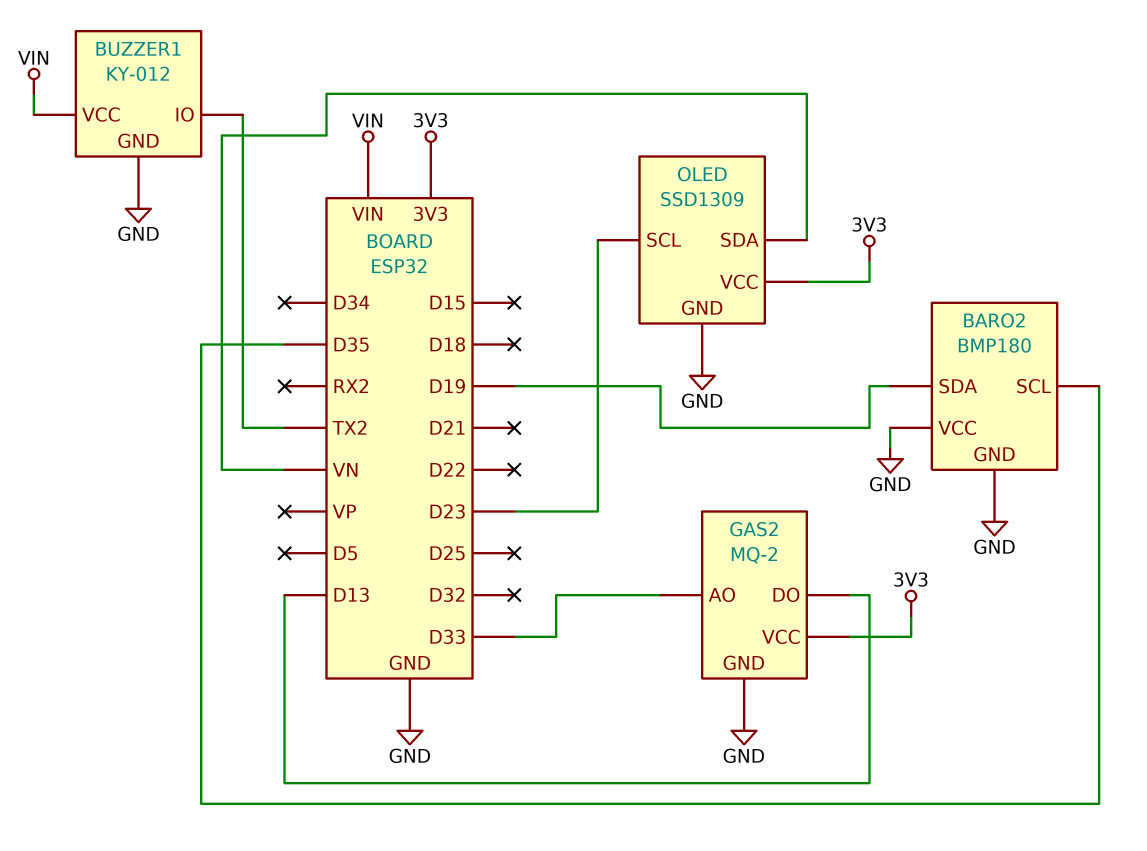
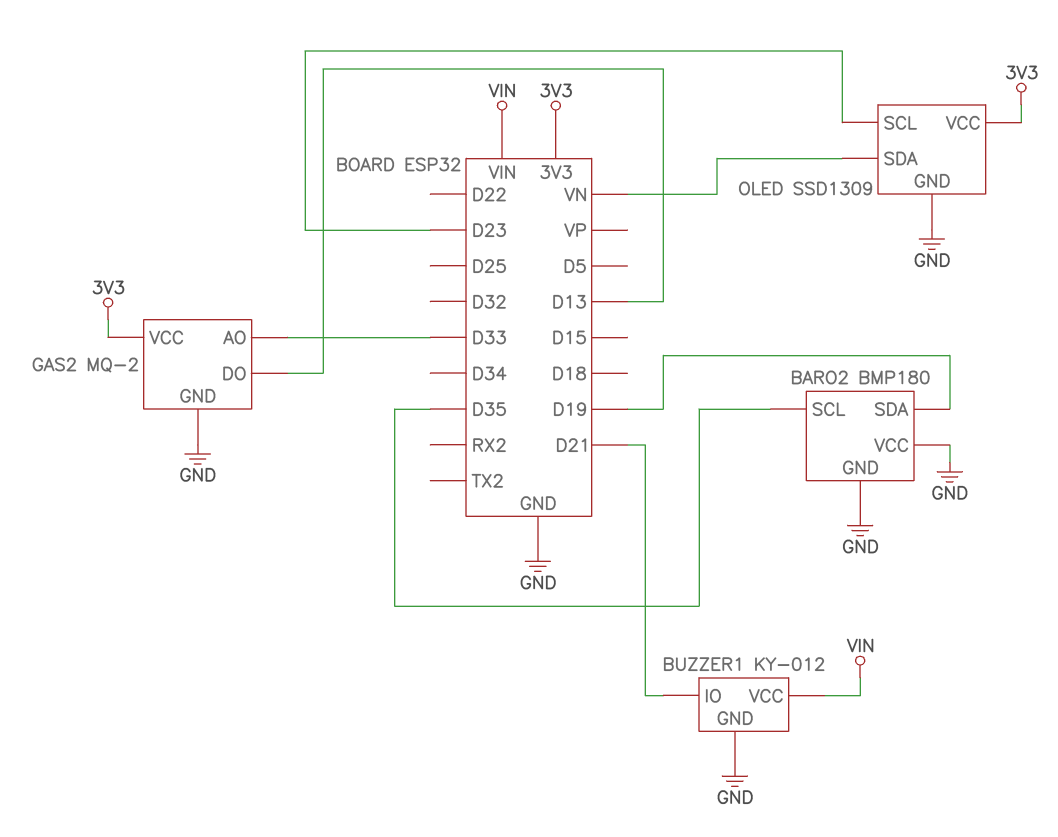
BUZZER1 pin IO: TX2 -> D21

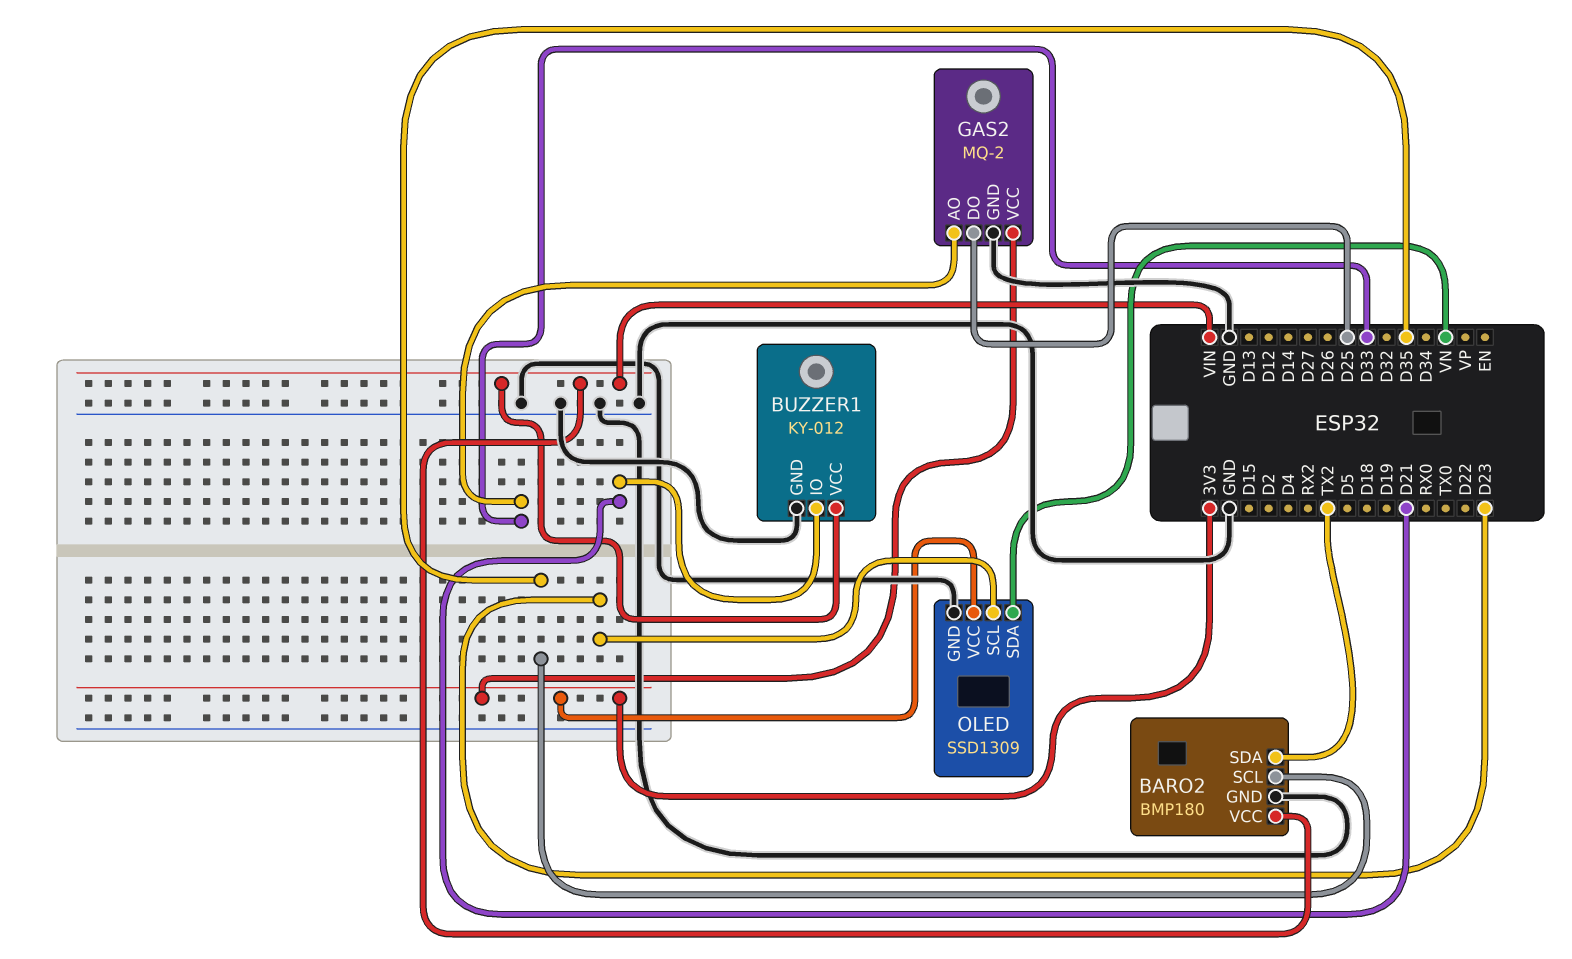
BARO2 pin SDA: D19 -> TX2
BARO2 pin VCC: GND -> VIN
GAS2 pin DO: D13 -> D25

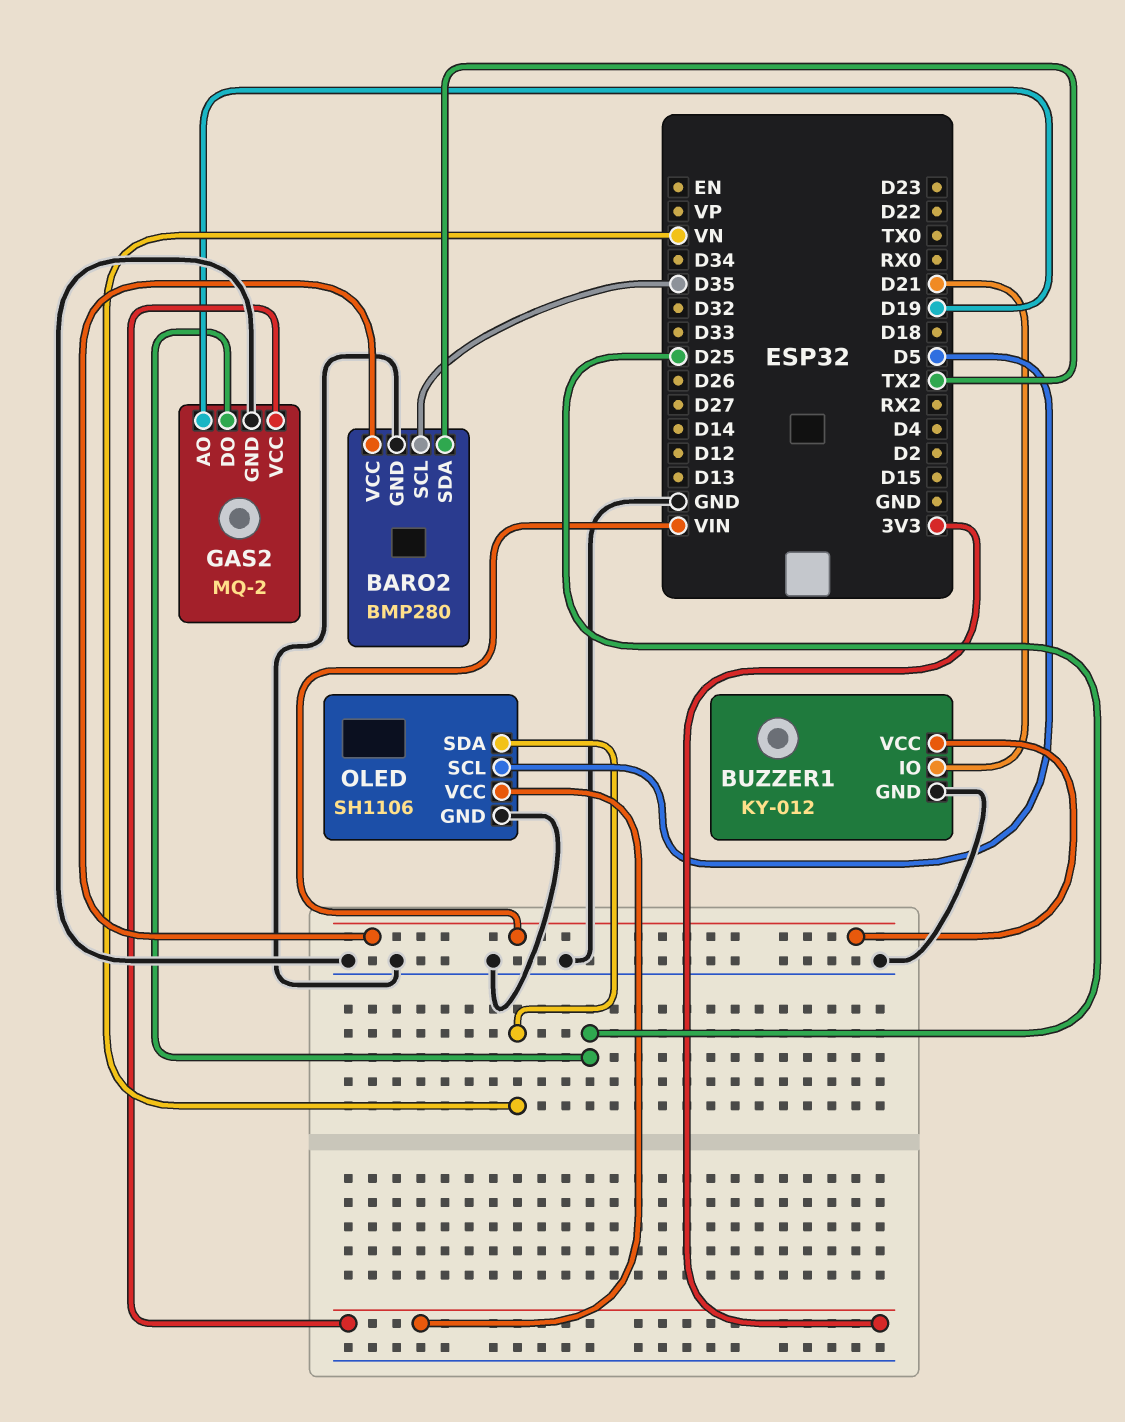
BARO2: BMP180 -> BMP280
GAS2 pin AO: D33 -> D19
OLED: SSD1309 -> SH1106
OLED pin SCL: D23 -> D5

